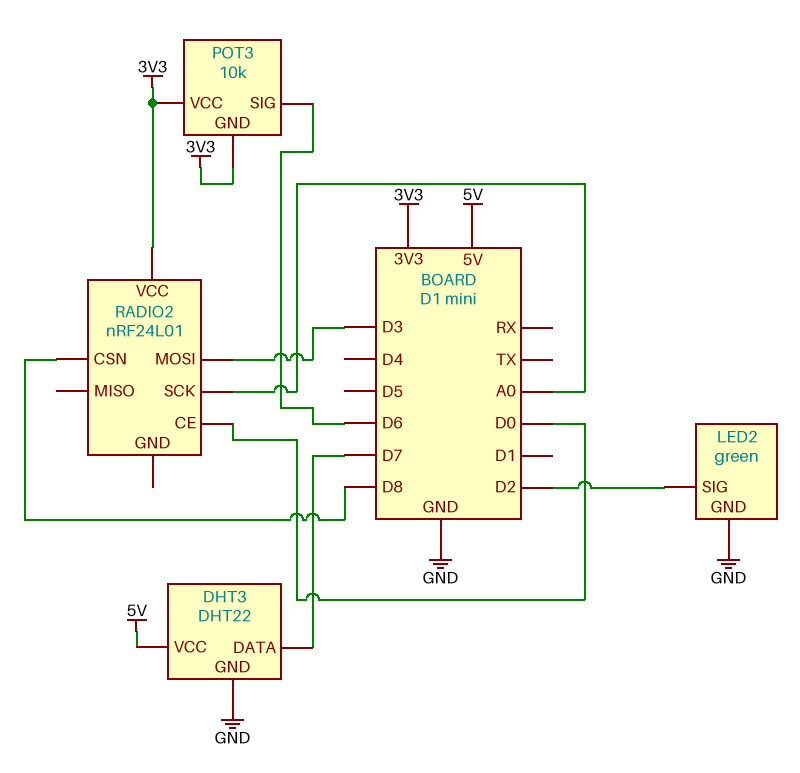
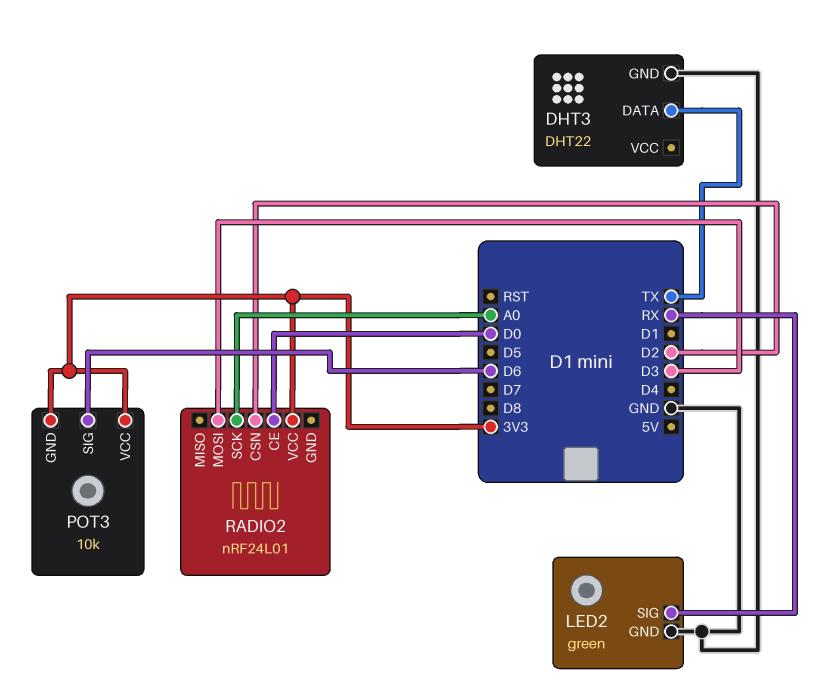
DHT3 pin DATA: D7 -> TX
DHT3 pin VCC: 5V -> none
LED2 pin SIG: D2 -> RX
RADIO2 pin CSN: D8 -> D2

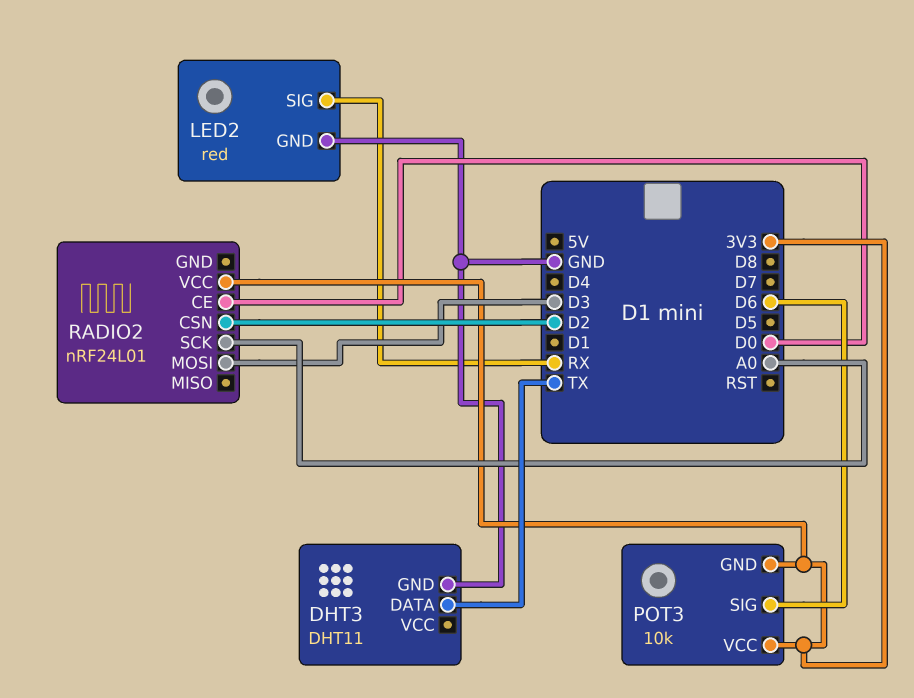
DHT3: DHT22 -> DHT11
LED2: green -> red

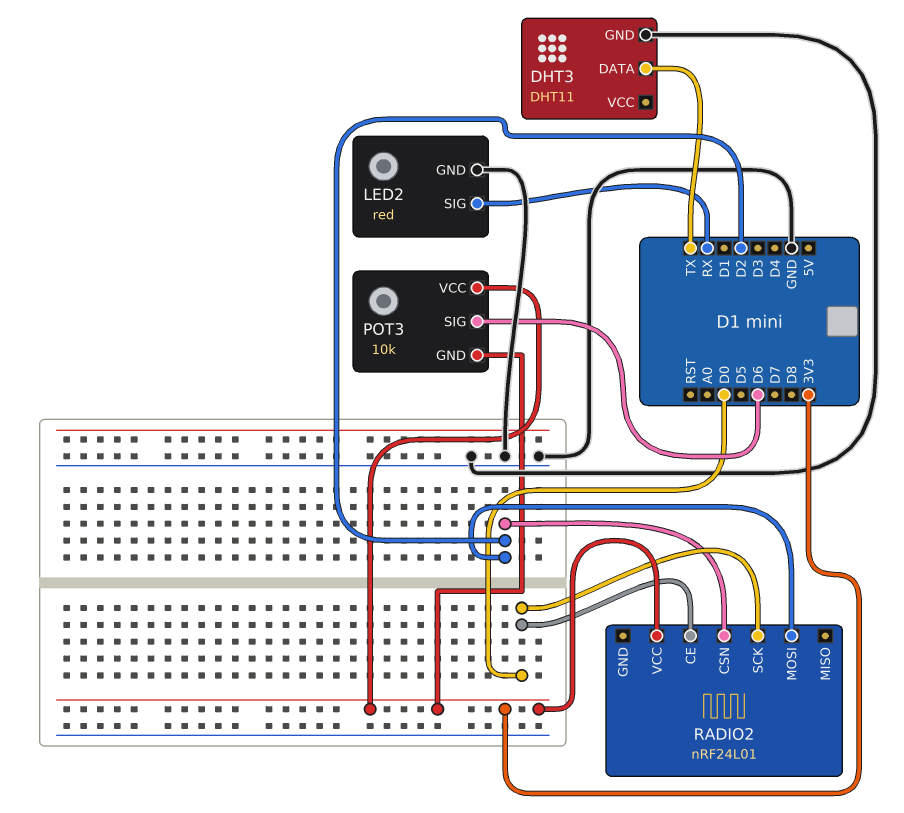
RADIO2 pin MOSI: D3 -> D2
RADIO2 pin SCK: A0 -> D0

